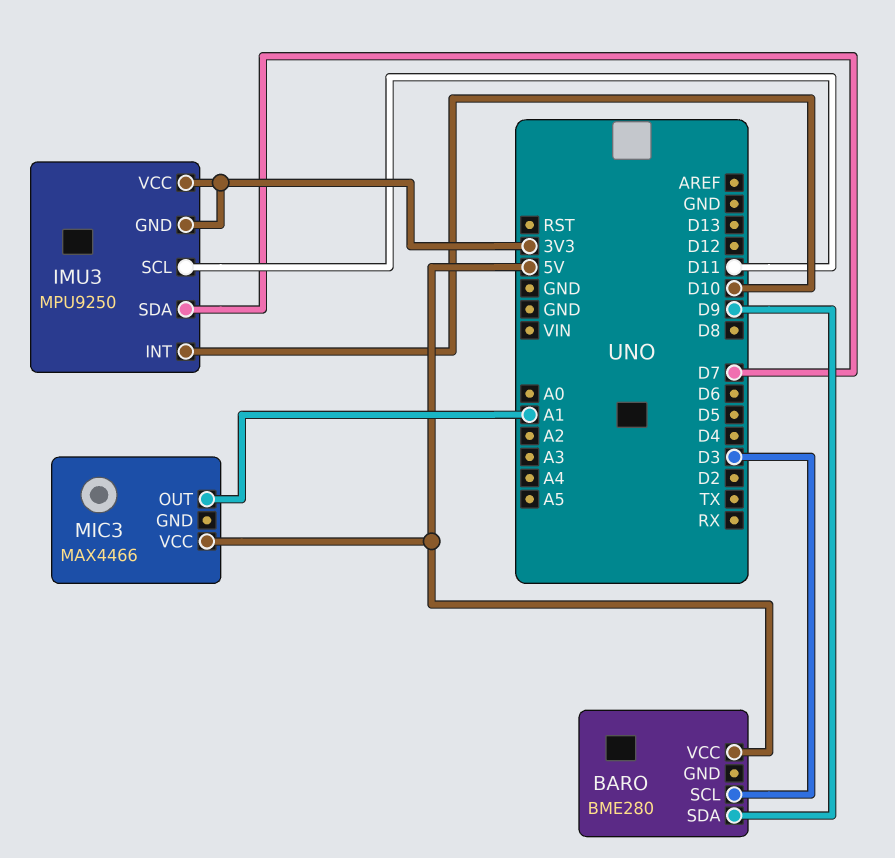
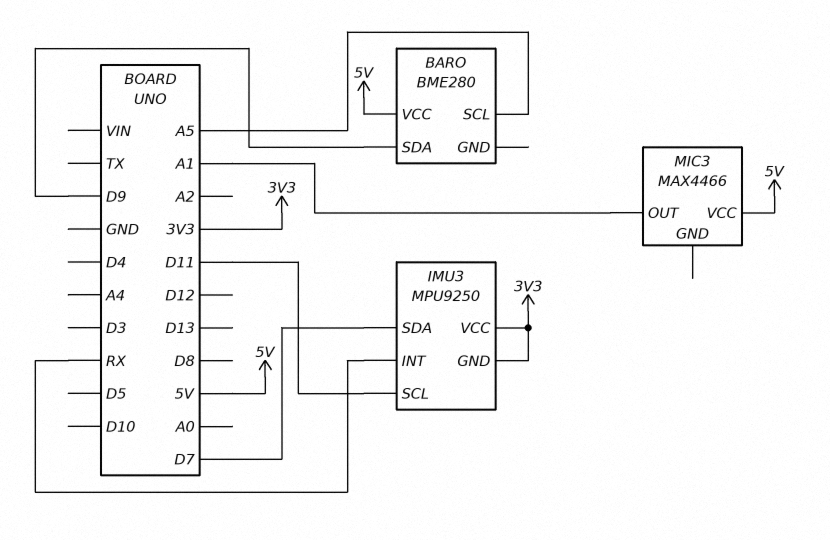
BARO pin SCL: D3 -> A5
IMU3 pin INT: D10 -> RX

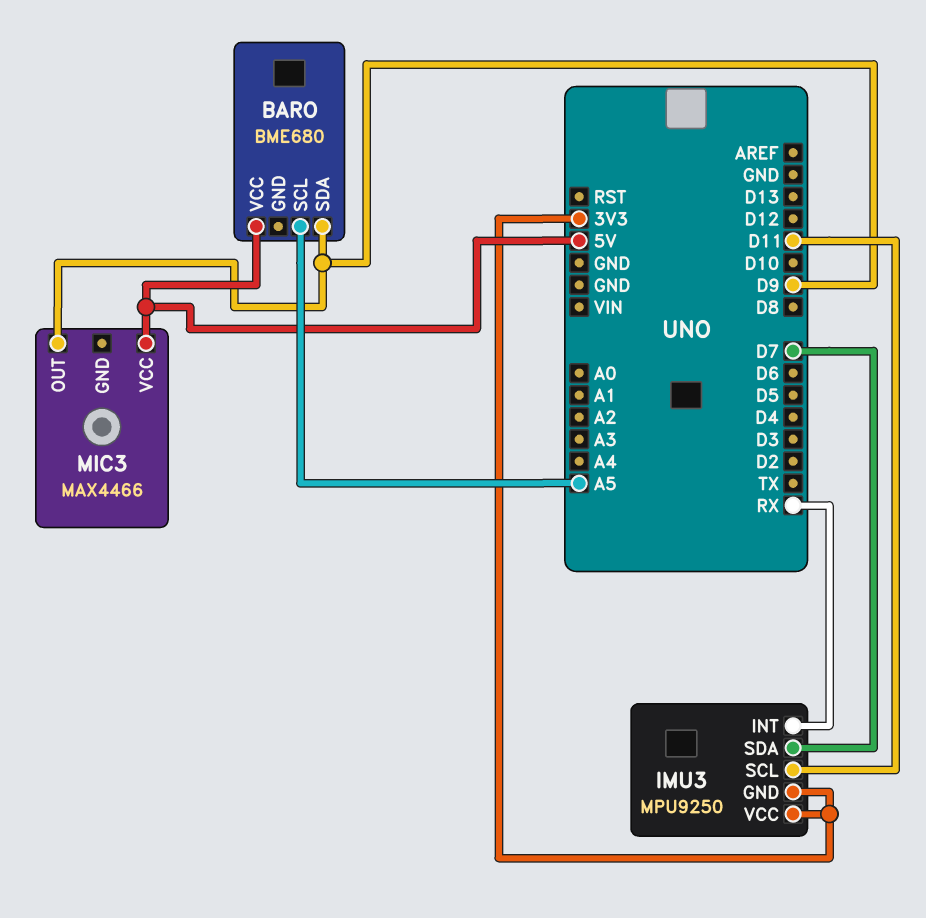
BARO: BME280 -> BME680
MIC3 pin OUT: A1 -> D9

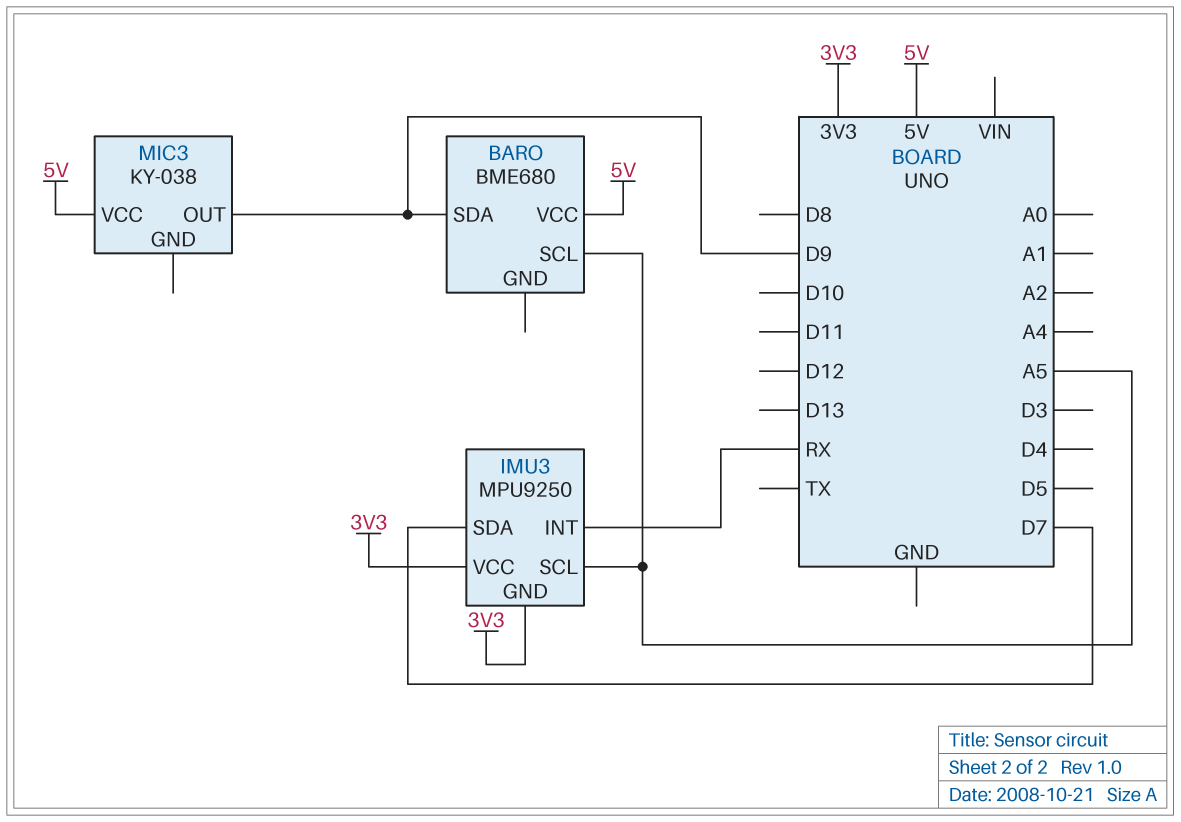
IMU3 pin SCL: D11 -> A5
MIC3: MAX4466 -> KY-038

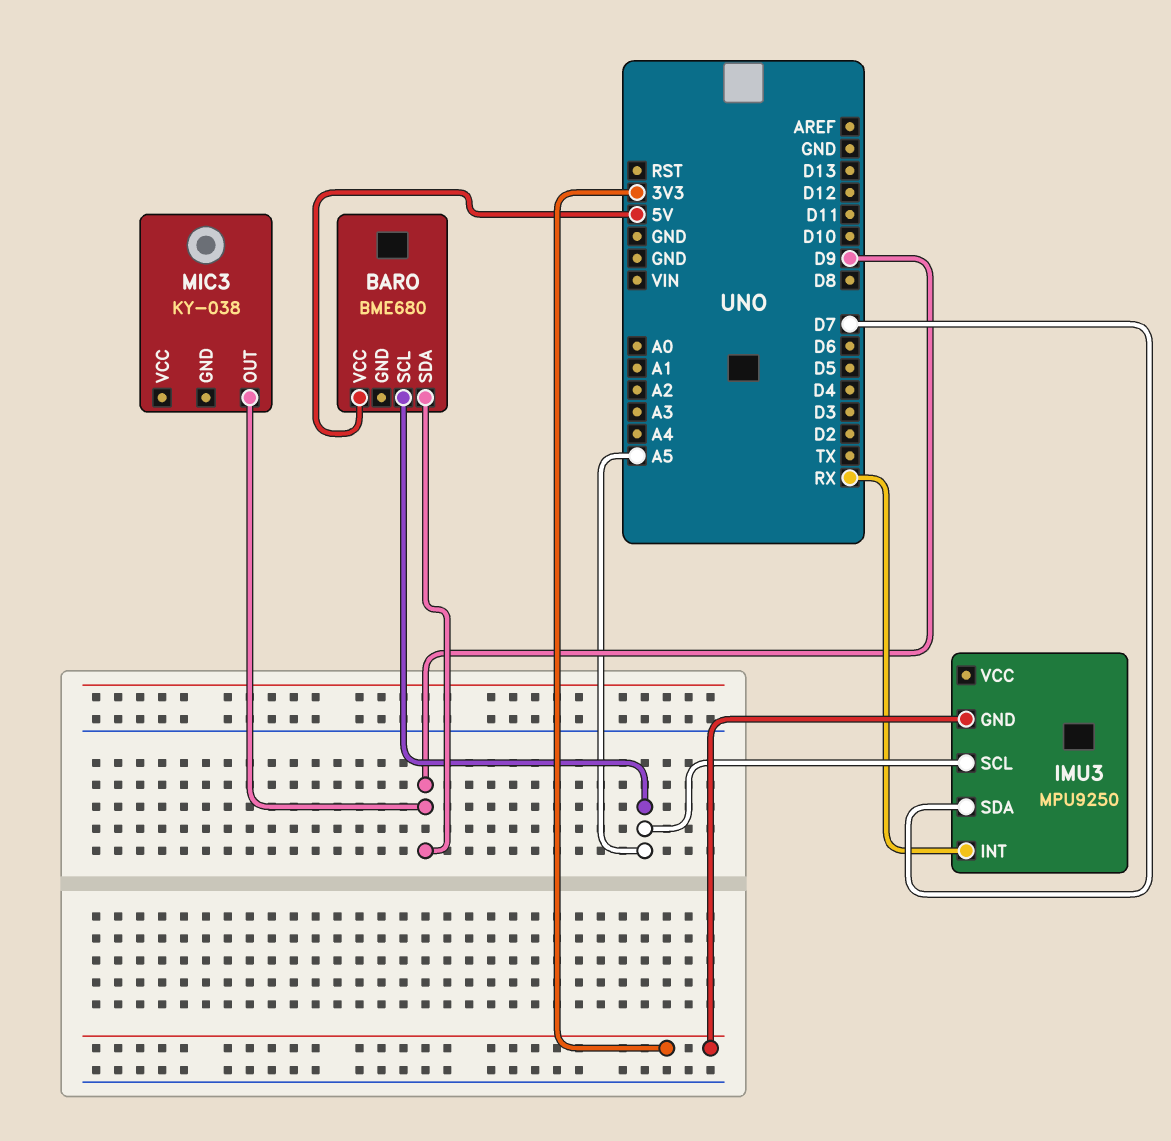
IMU3 pin VCC: 3V3 -> none
MIC3 pin VCC: 5V -> none

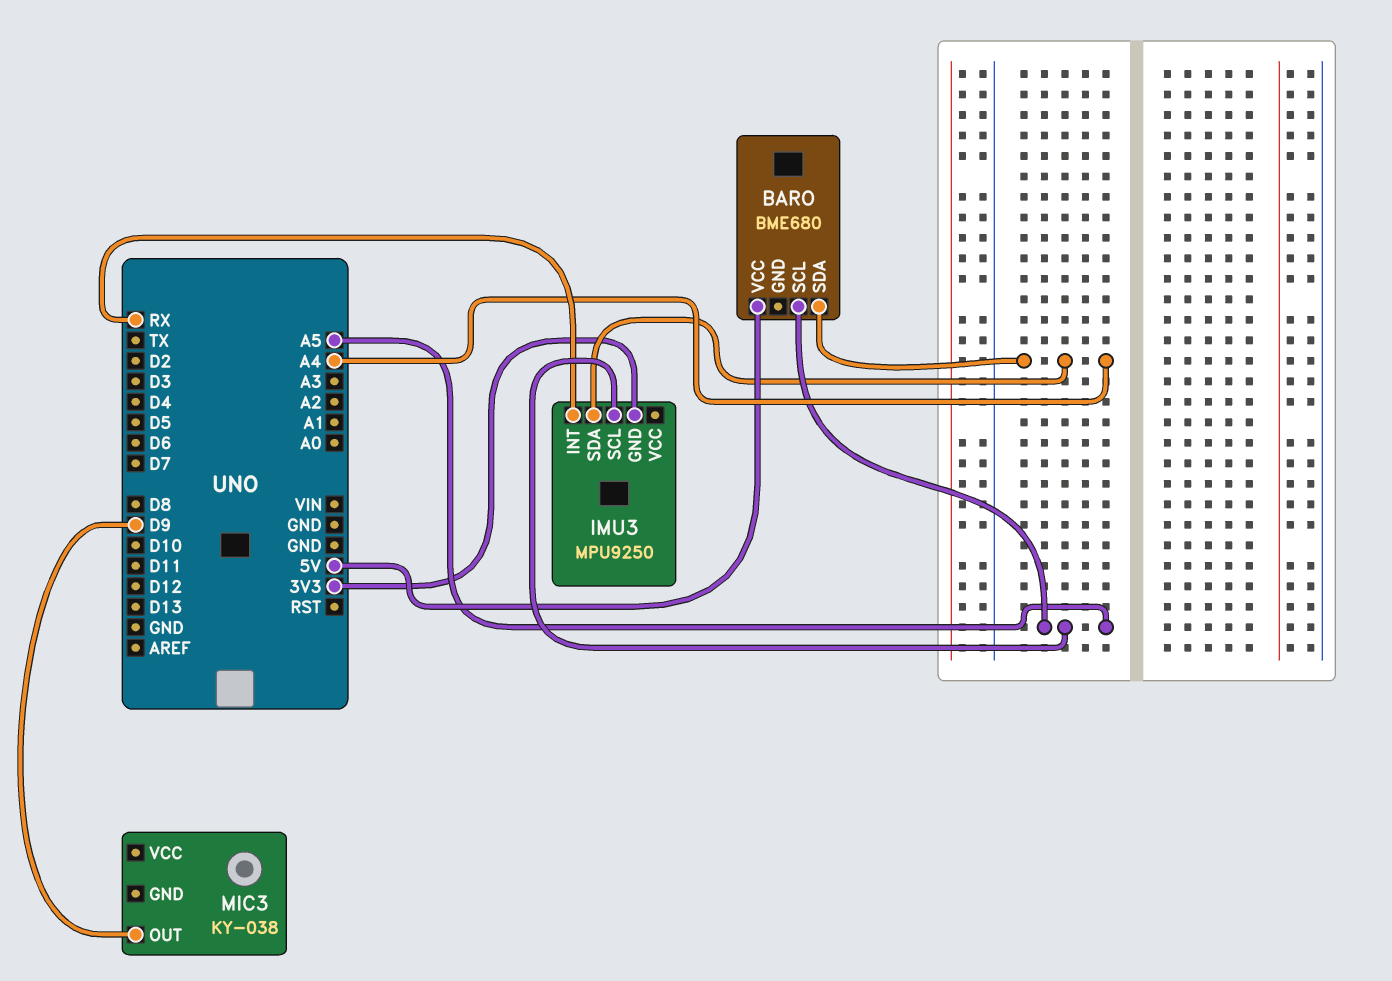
BARO pin SDA: D9 -> A4
IMU3 pin SDA: D7 -> A4

